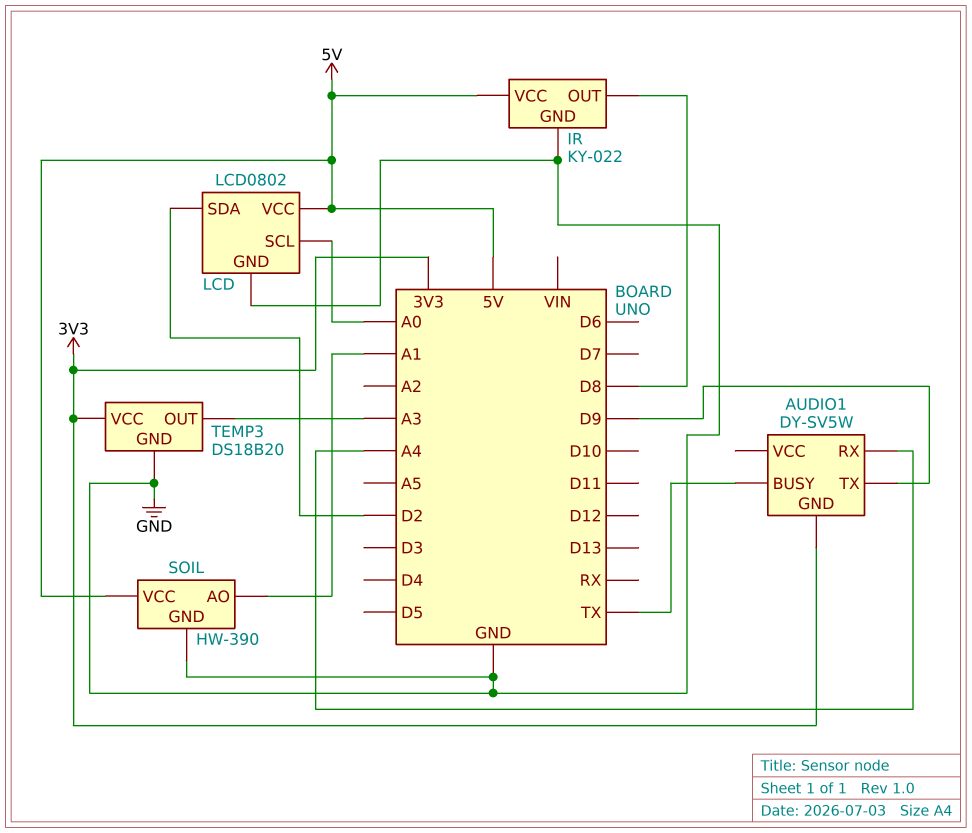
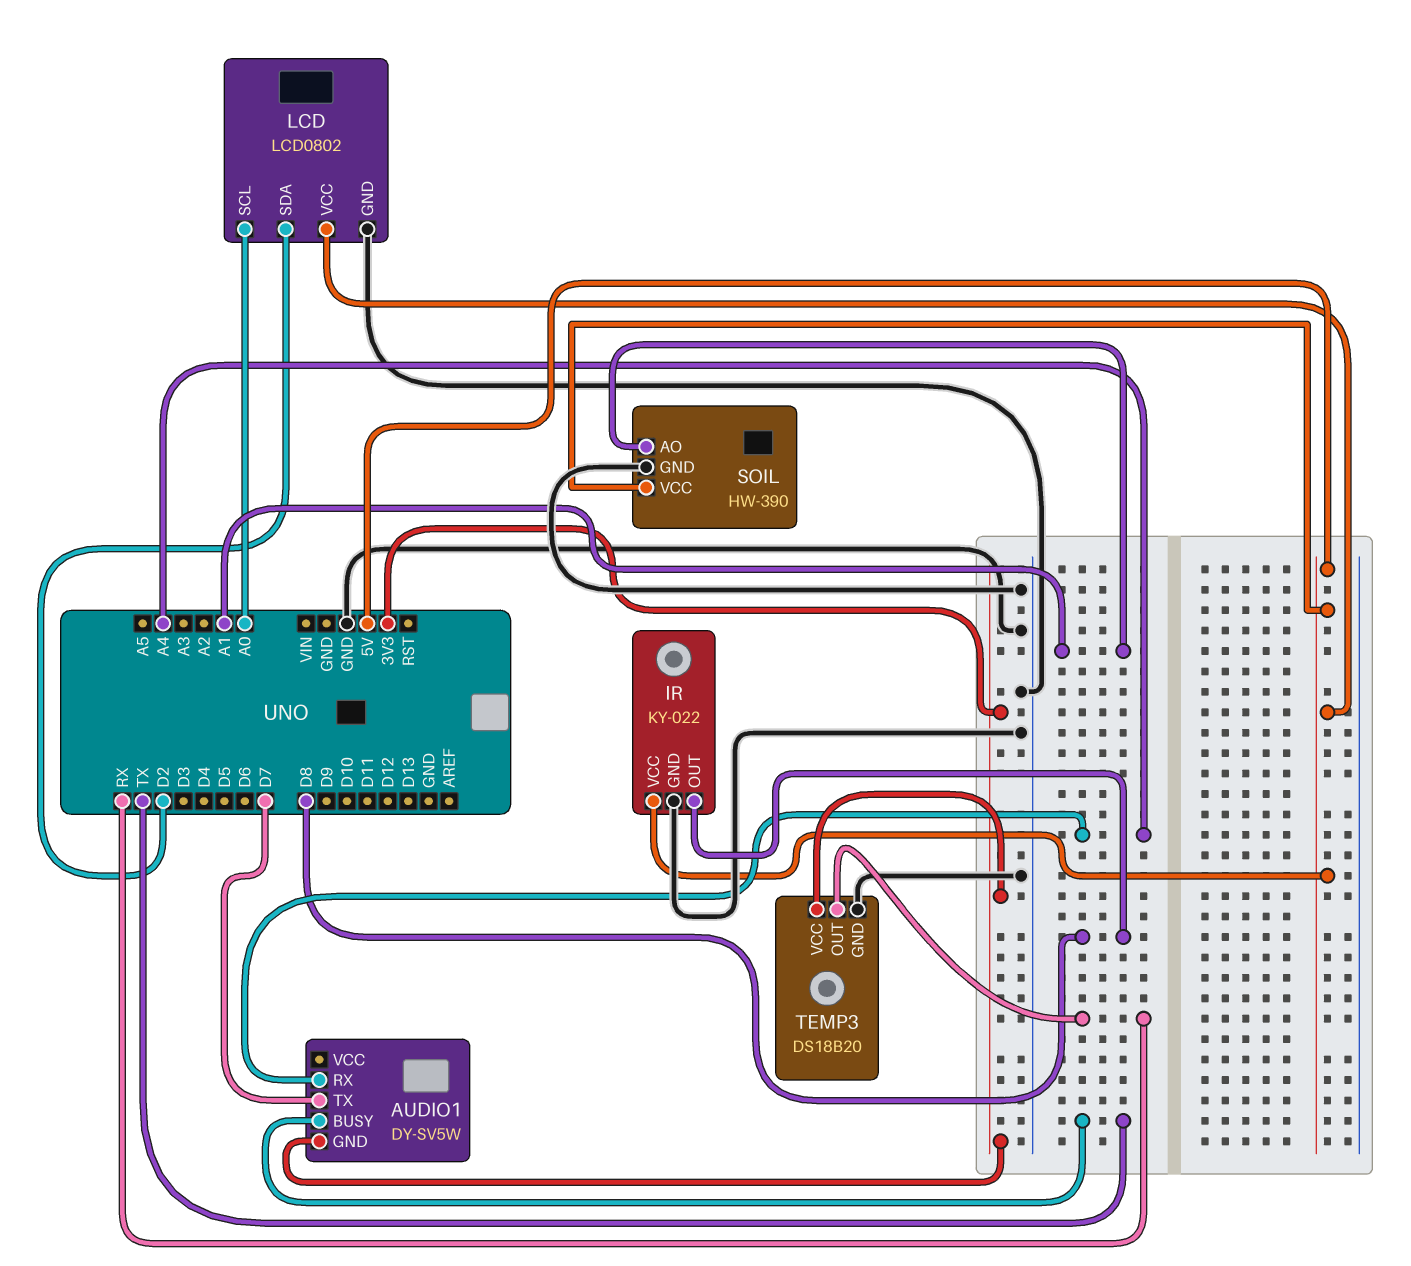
AUDIO1 pin TX: D9 -> D7
TEMP3 pin OUT: A3 -> RX

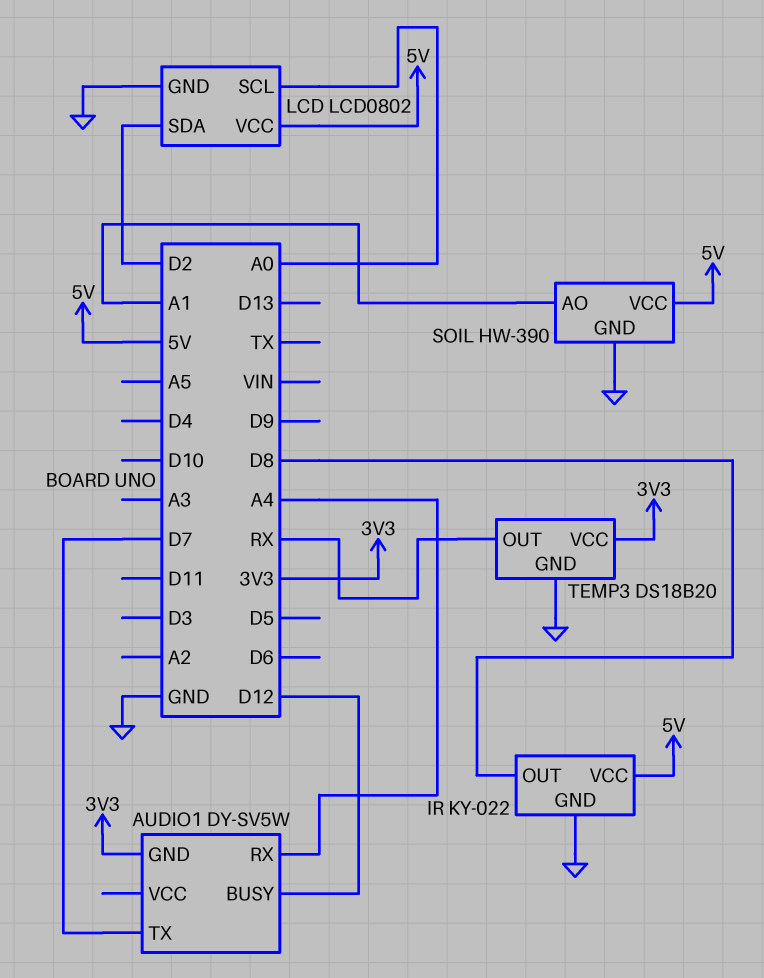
AUDIO1 pin BUSY: TX -> D12

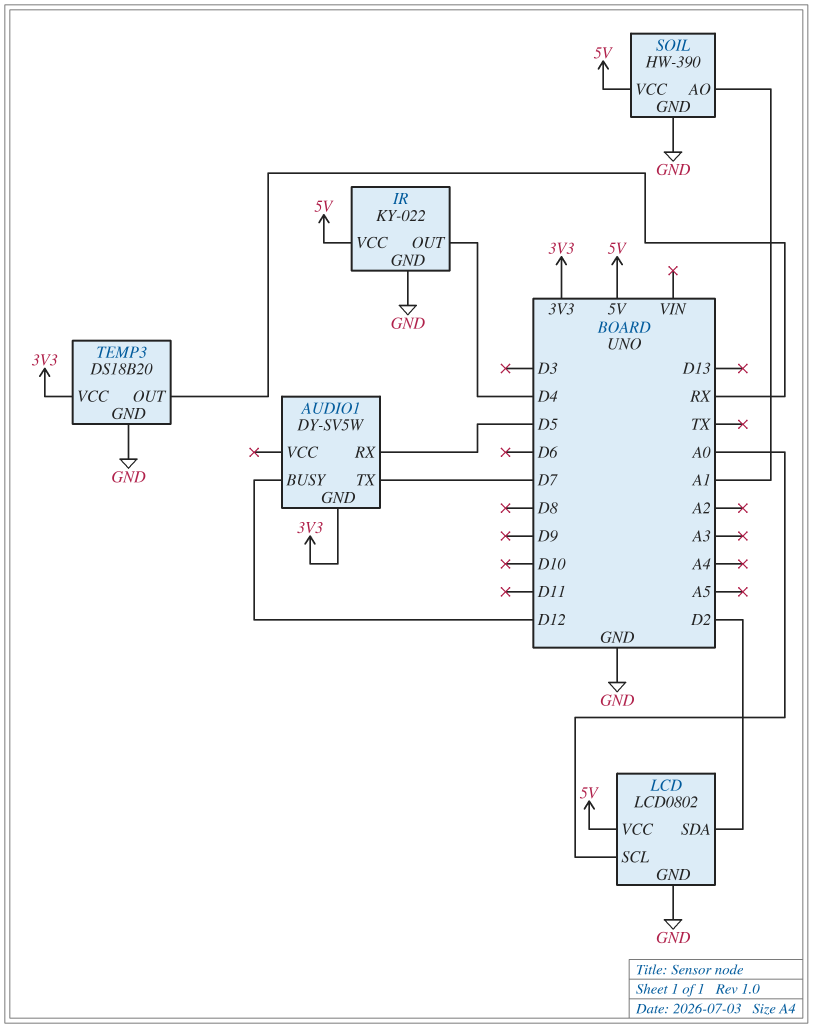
AUDIO1 pin RX: A4 -> D5
IR pin OUT: D8 -> D4

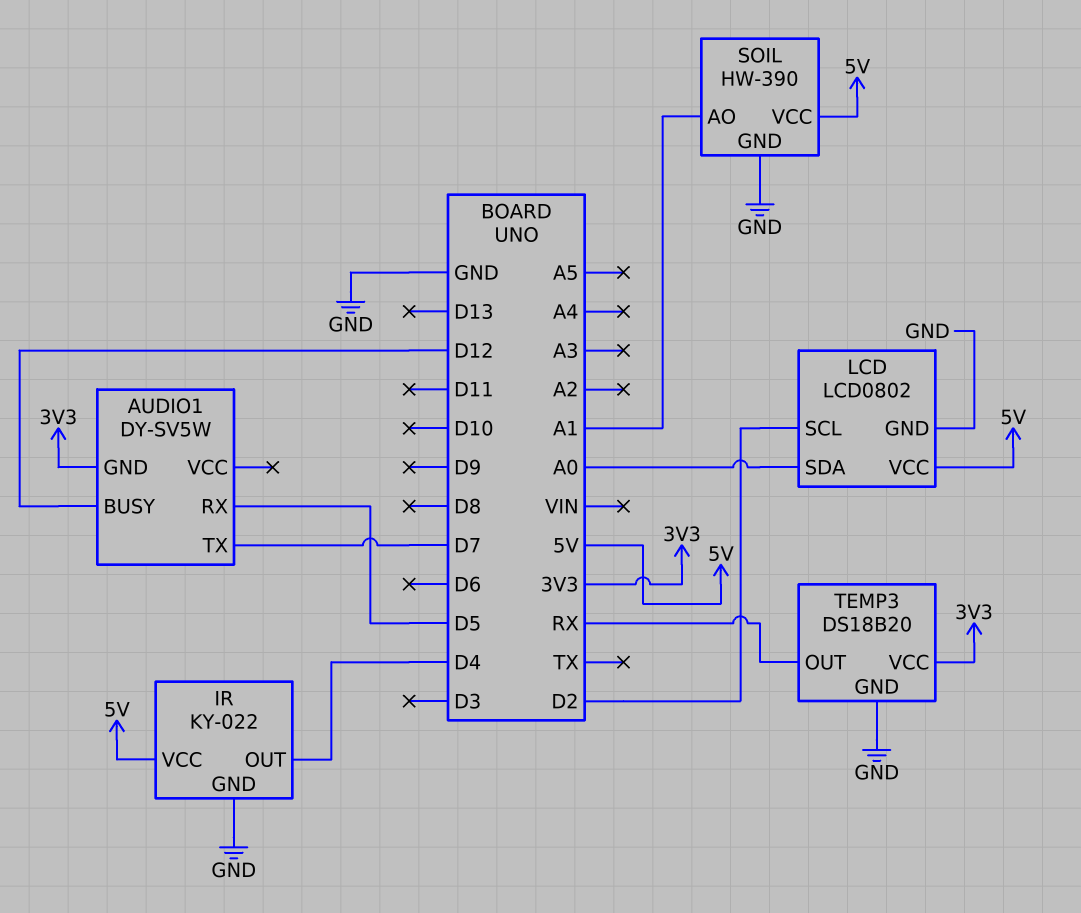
LCD pin SCL: A0 -> D2
LCD pin SDA: D2 -> A0

